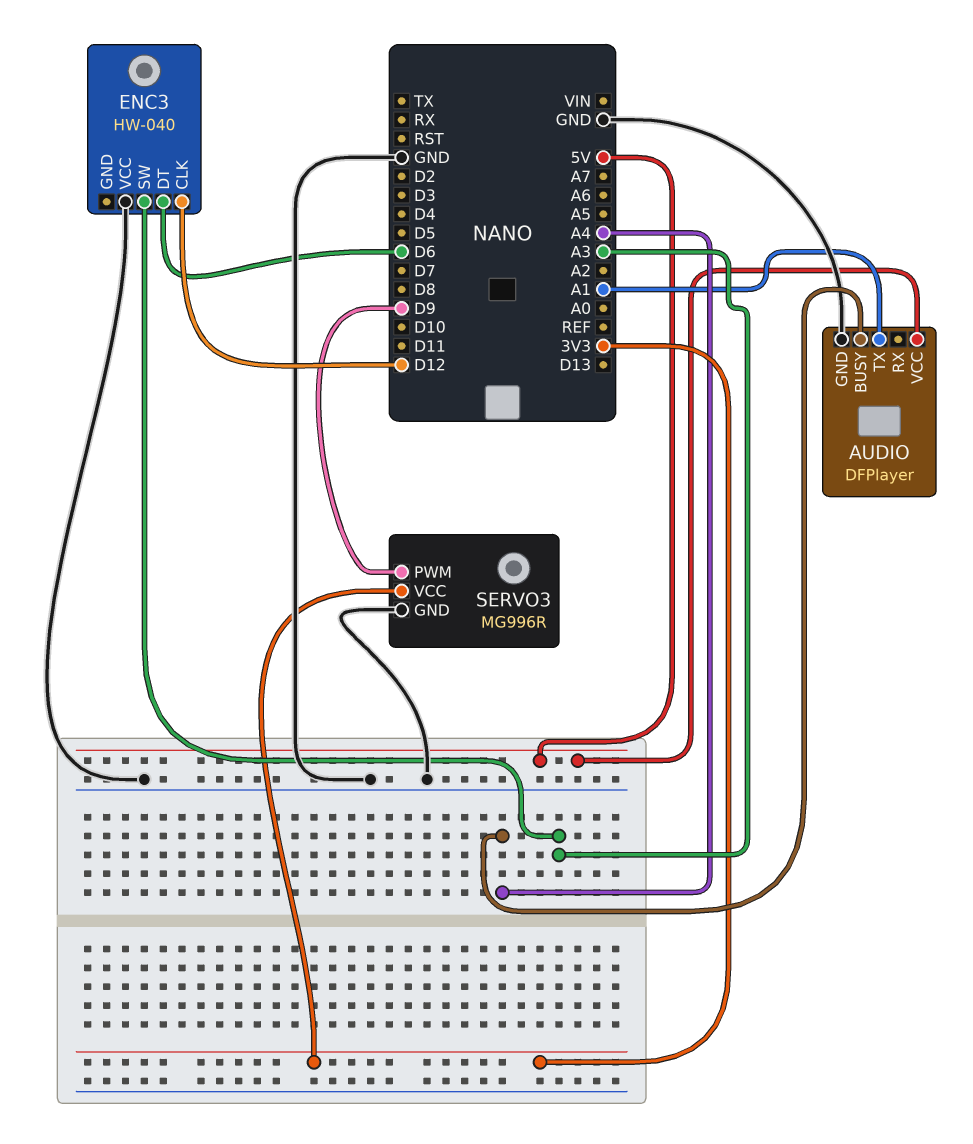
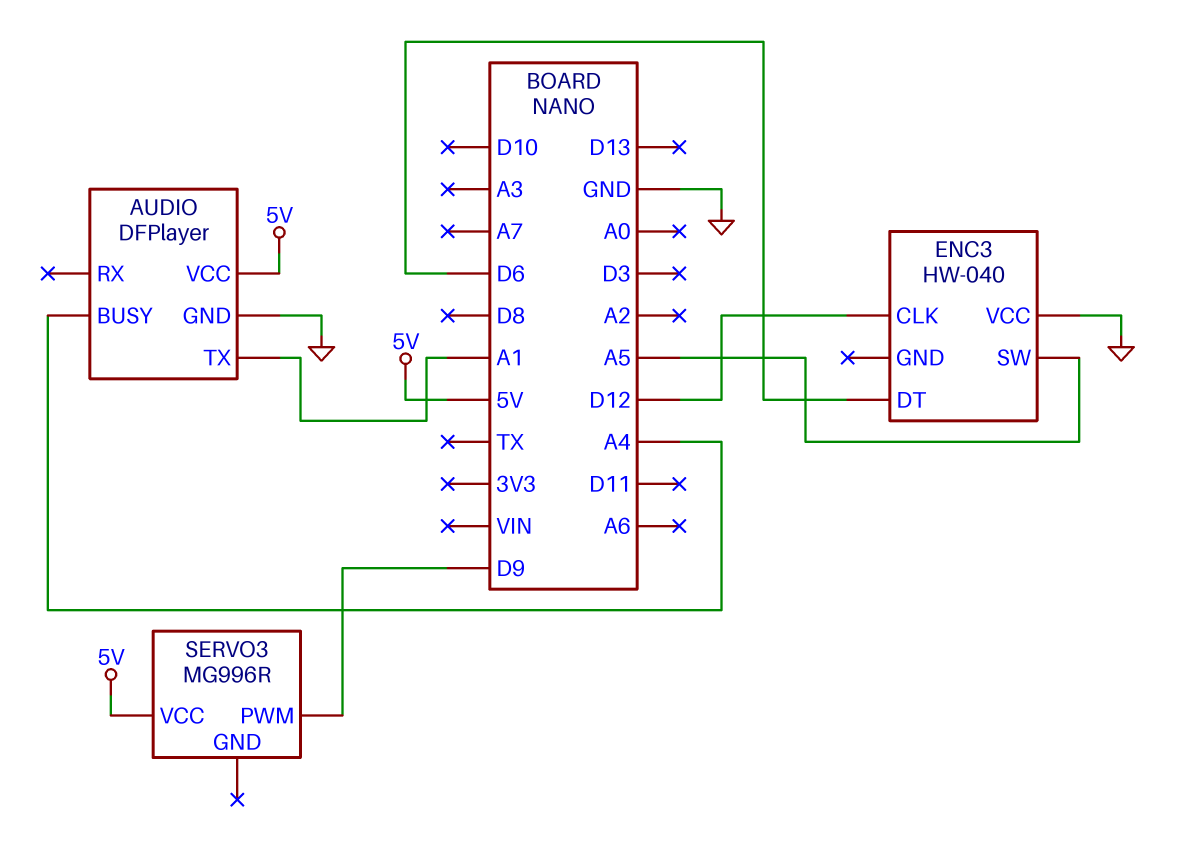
ENC3 pin SW: A3 -> A5
SERVO3 pin GND: GND -> none
SERVO3 pin VCC: 3V3 -> 5V

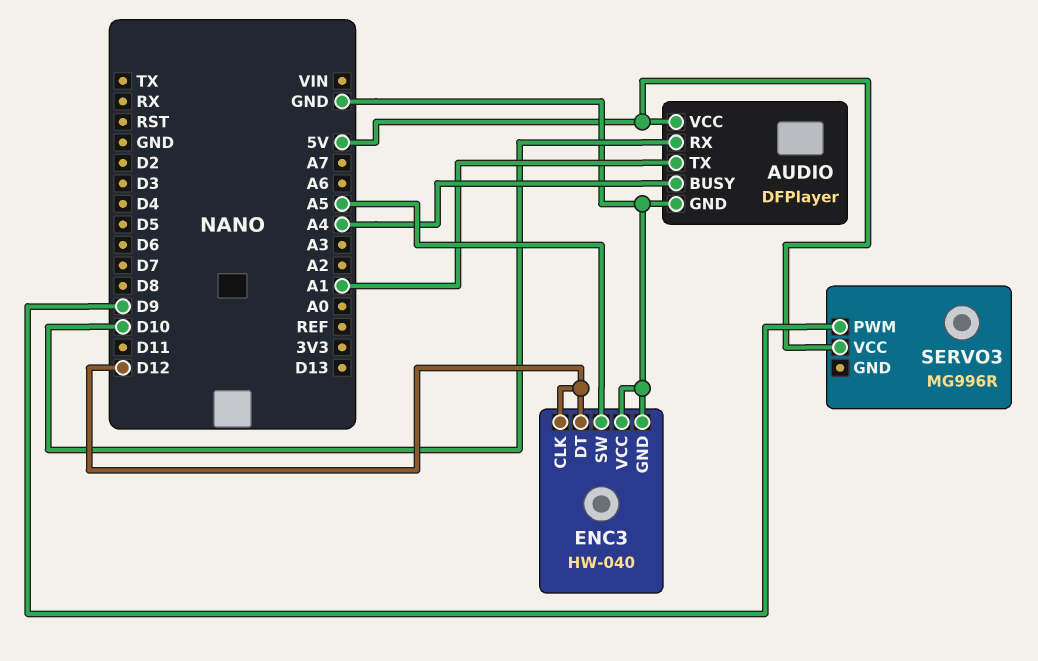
AUDIO pin RX: none -> D10
ENC3 pin DT: D6 -> D12
ENC3 pin GND: none -> GND

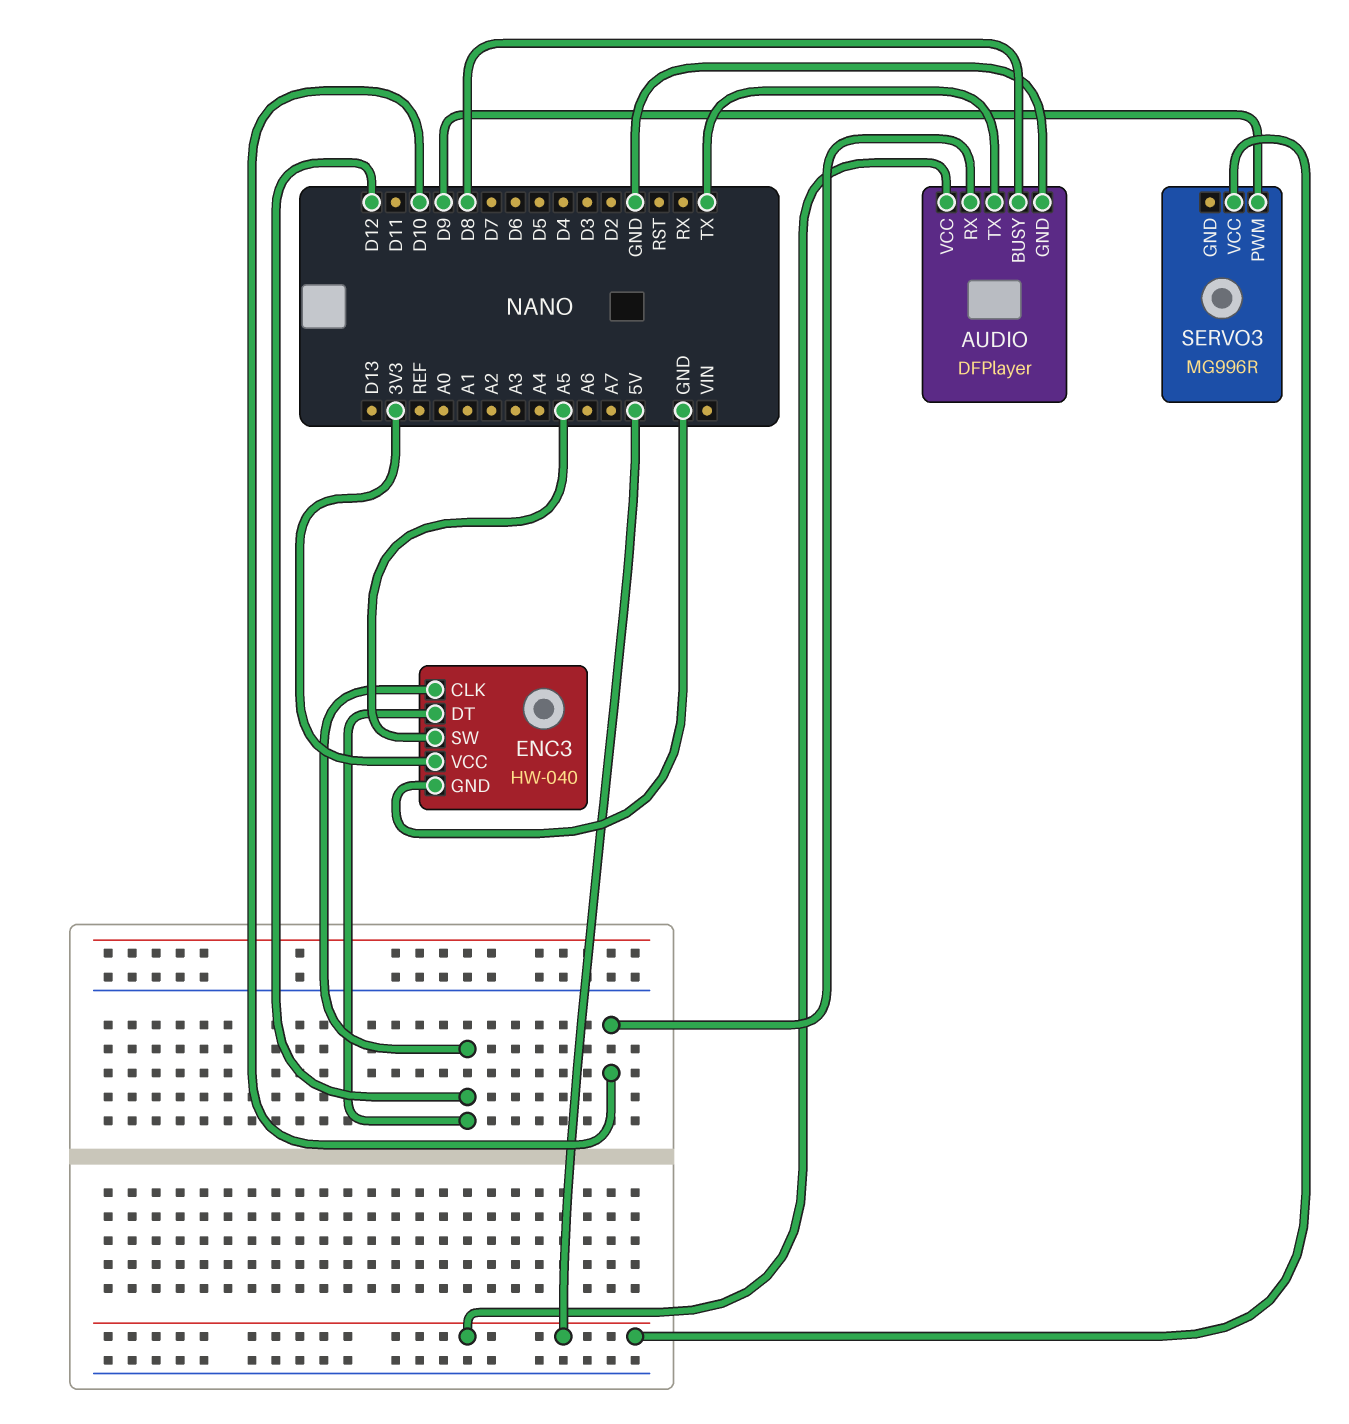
AUDIO pin BUSY: A4 -> D8
AUDIO pin TX: A1 -> TX
ENC3 pin VCC: GND -> 3V3

